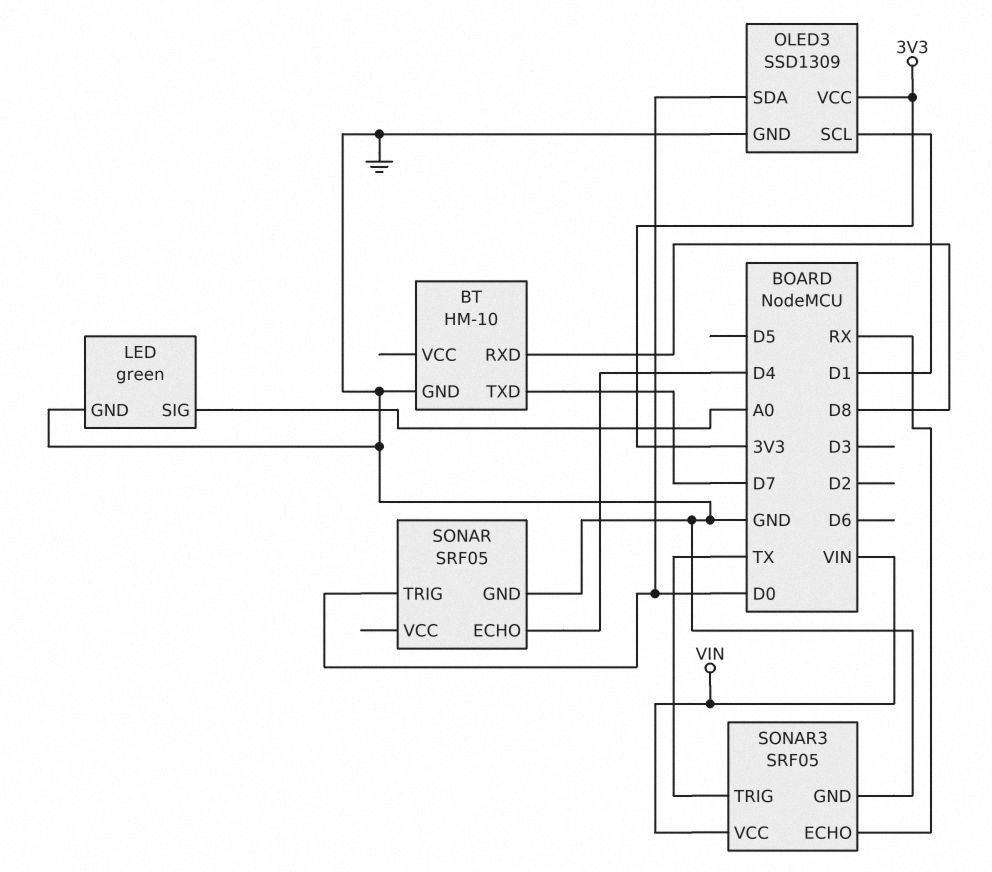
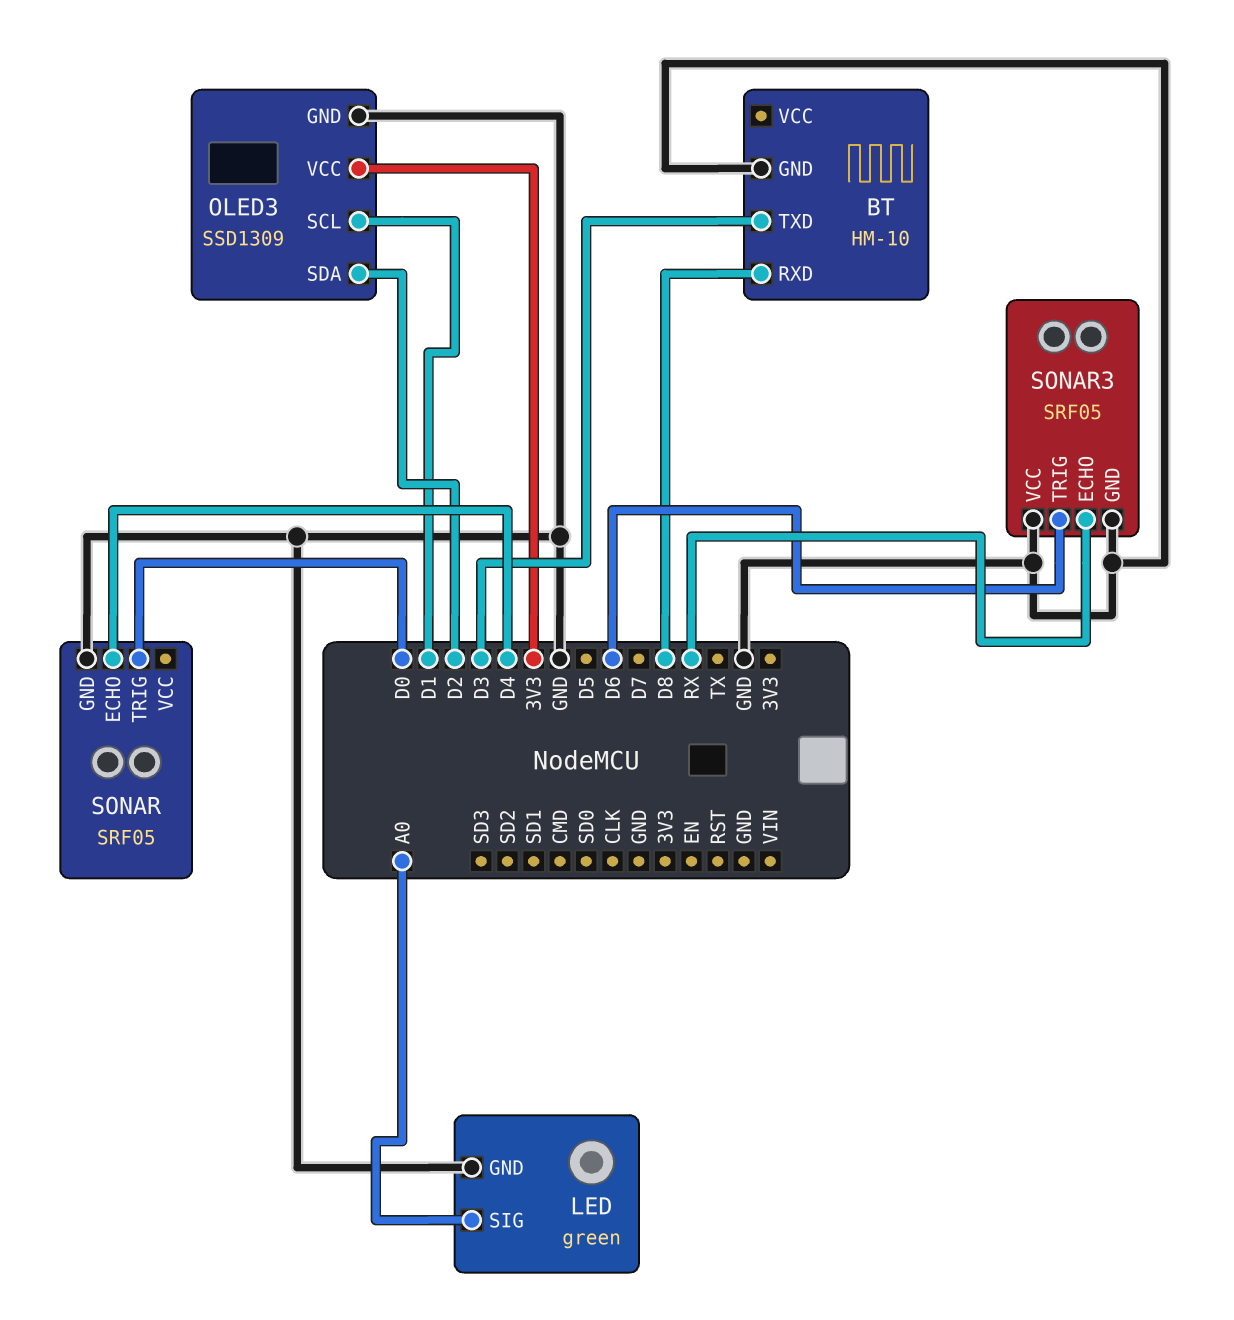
BT pin TXD: D7 -> D3
OLED3 pin SDA: D0 -> D2
SONAR3 pin TRIG: TX -> D6
SONAR3 pin VCC: VIN -> GND

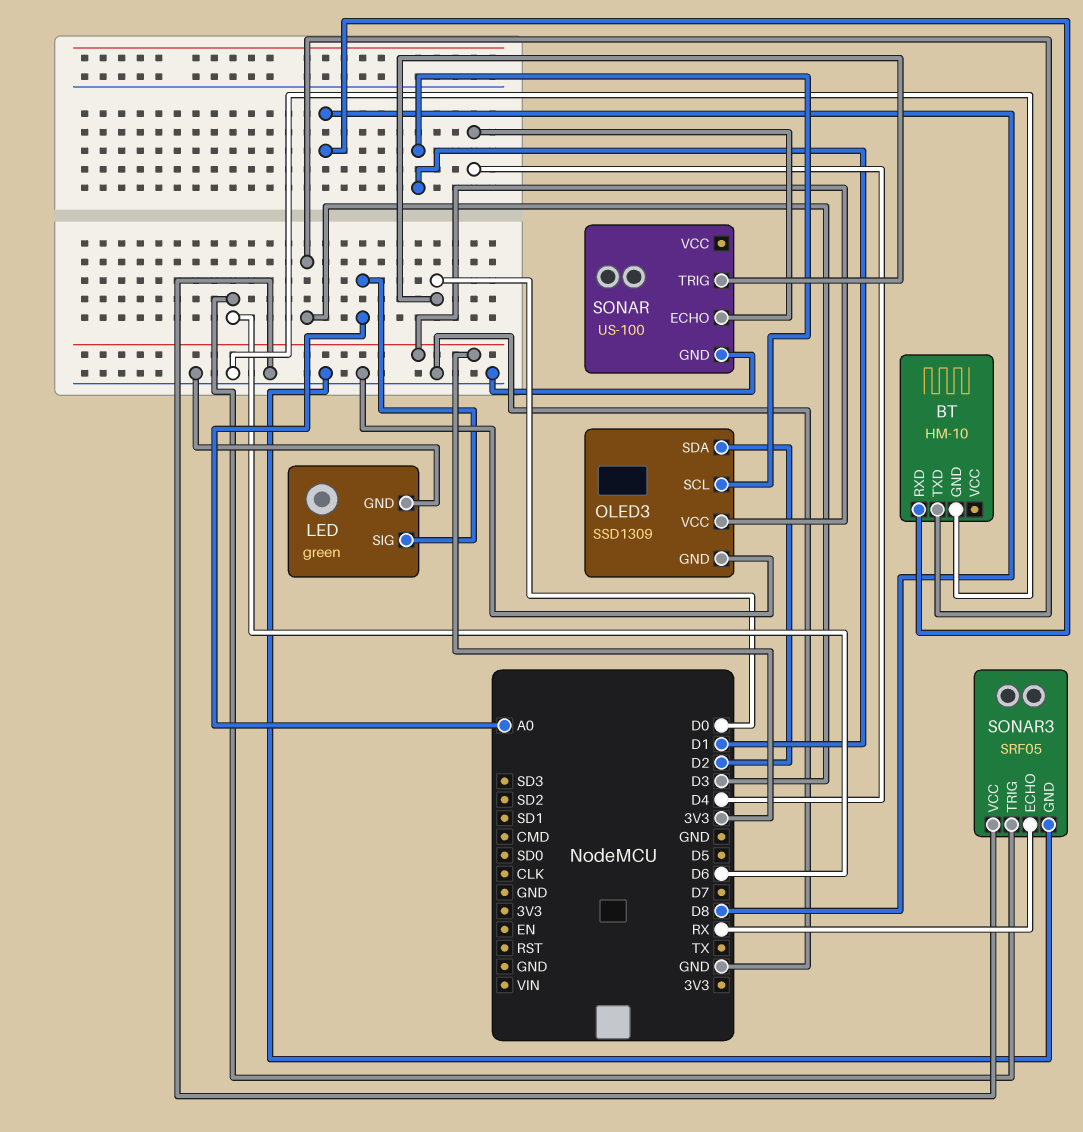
SONAR: SRF05 -> US-100

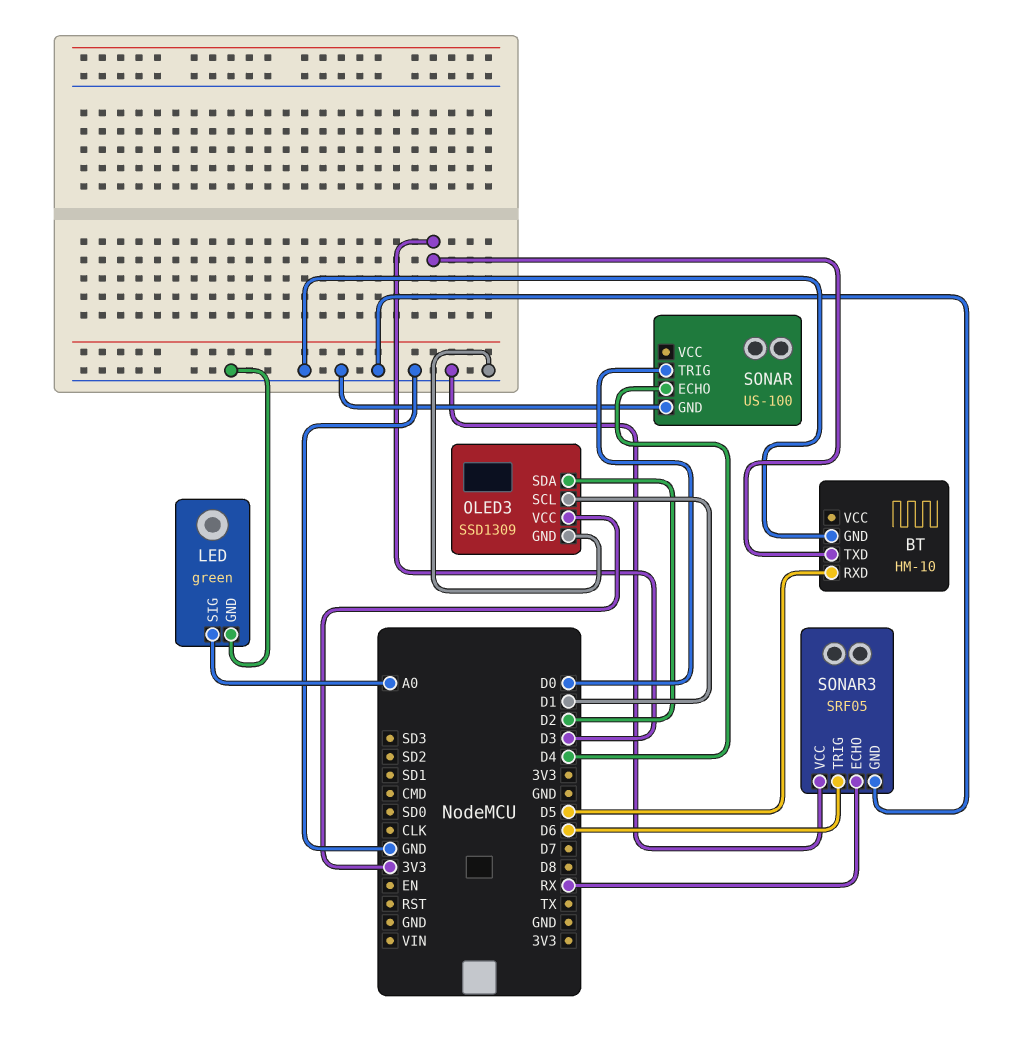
BT pin RXD: D8 -> D5

